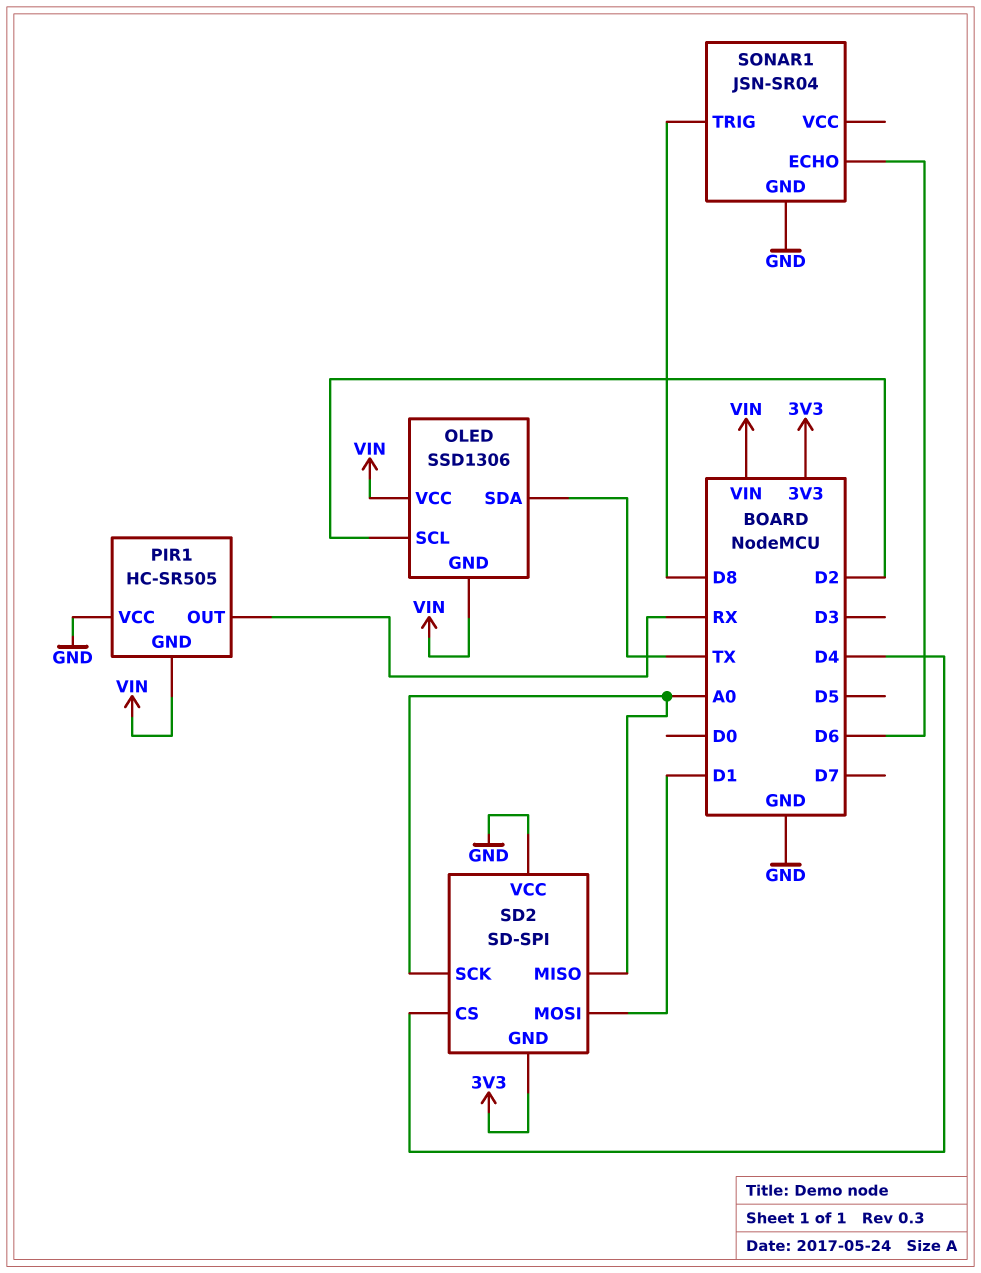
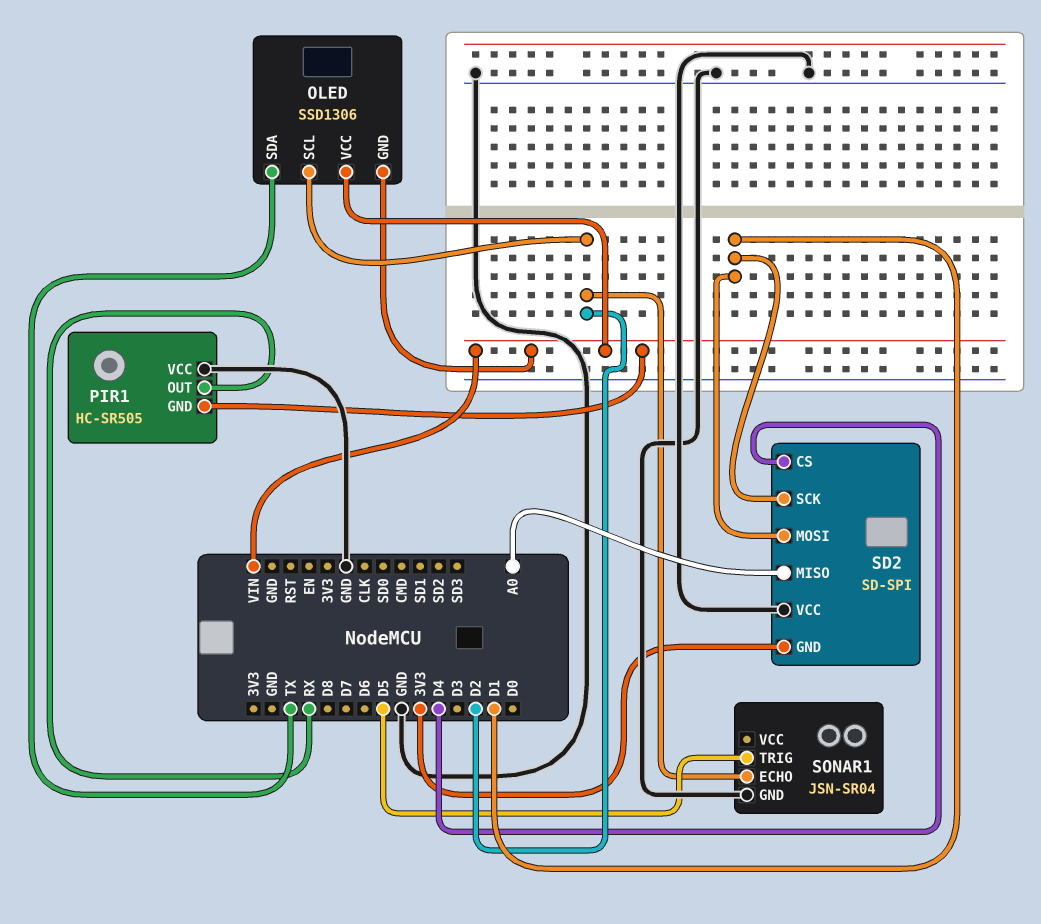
SD2 pin SCK: A0 -> D1
SONAR1 pin ECHO: D6 -> D2
SONAR1 pin TRIG: D8 -> D5

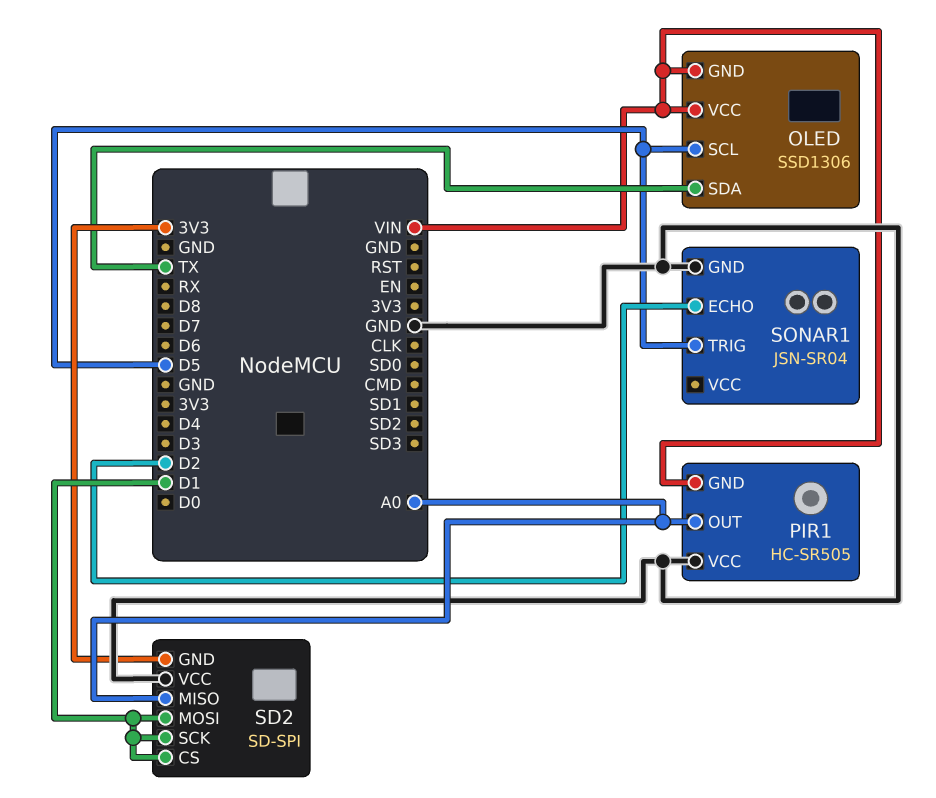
OLED pin SCL: D2 -> D5
PIR1 pin OUT: RX -> A0
SD2 pin CS: D4 -> D1

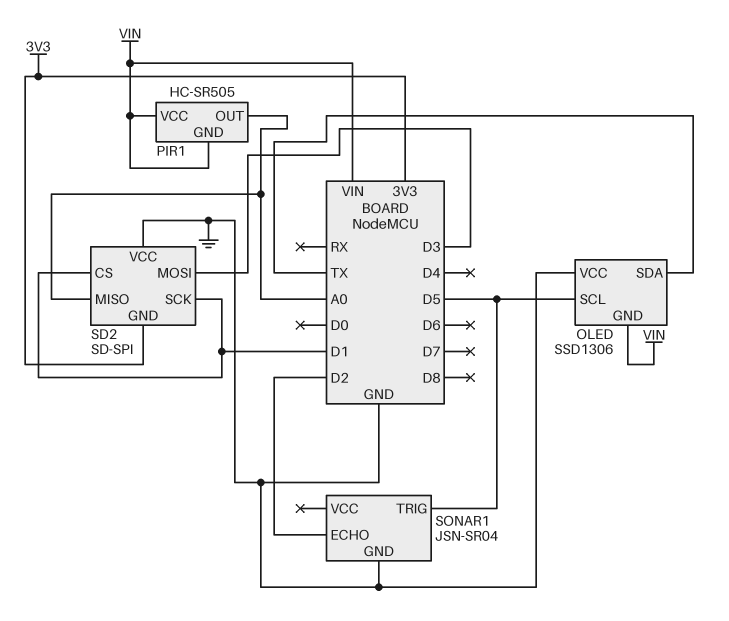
OLED pin VCC: VIN -> GND
PIR1 pin VCC: GND -> VIN
SD2 pin MOSI: D1 -> D3

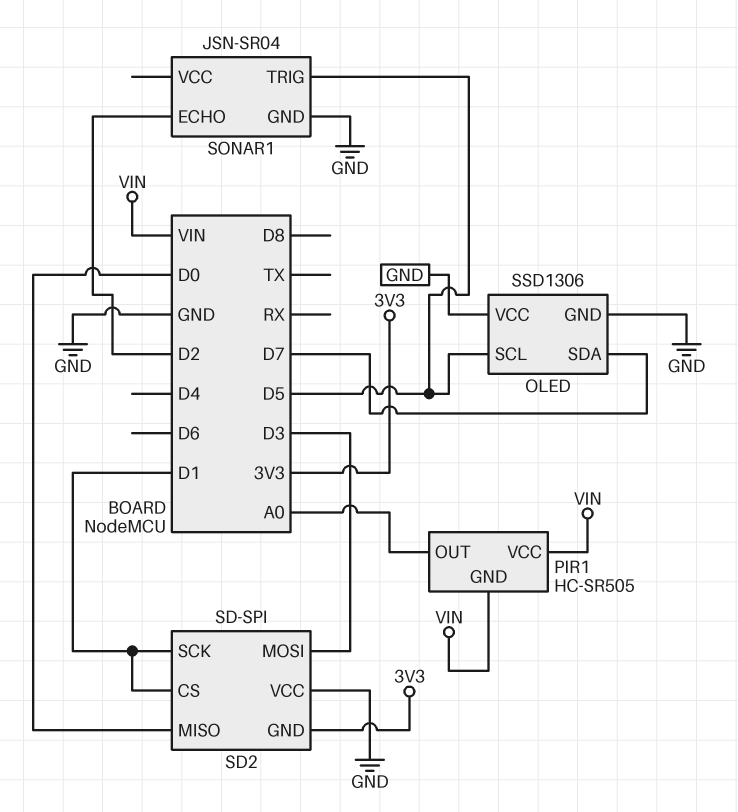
OLED pin GND: VIN -> GND
OLED pin SDA: TX -> D7
SD2 pin MISO: A0 -> D0

